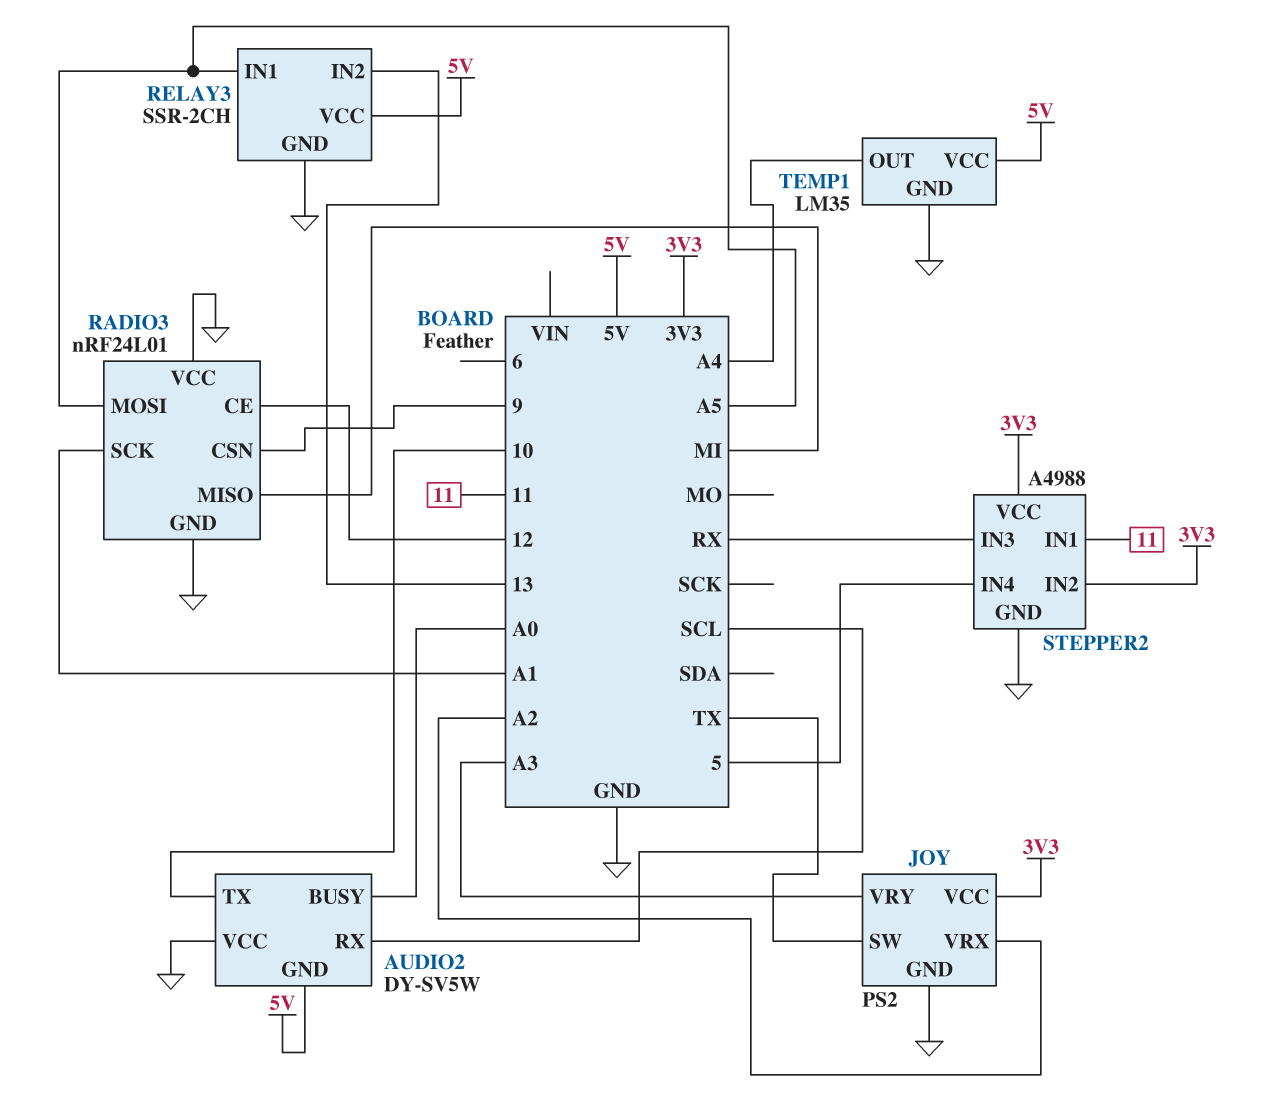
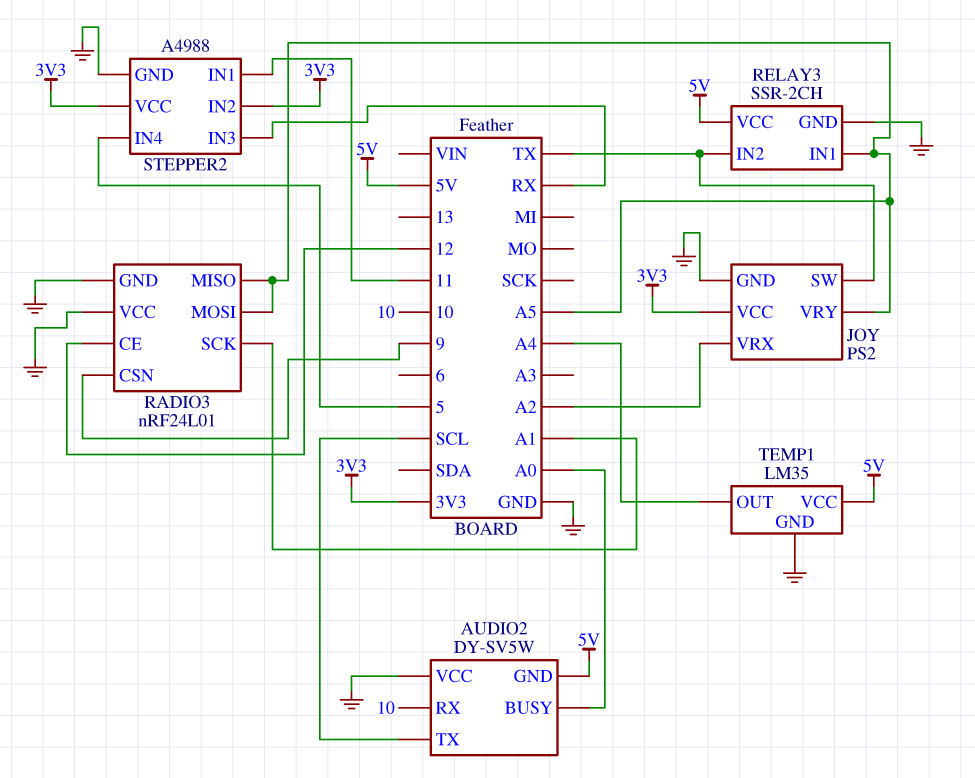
AUDIO2 pin RX: SCL -> 10
AUDIO2 pin TX: 10 -> SCL
JOY pin VRY: A3 -> A5
RADIO3 pin MISO: MI -> A5
RELAY3 pin IN2: 13 -> TX

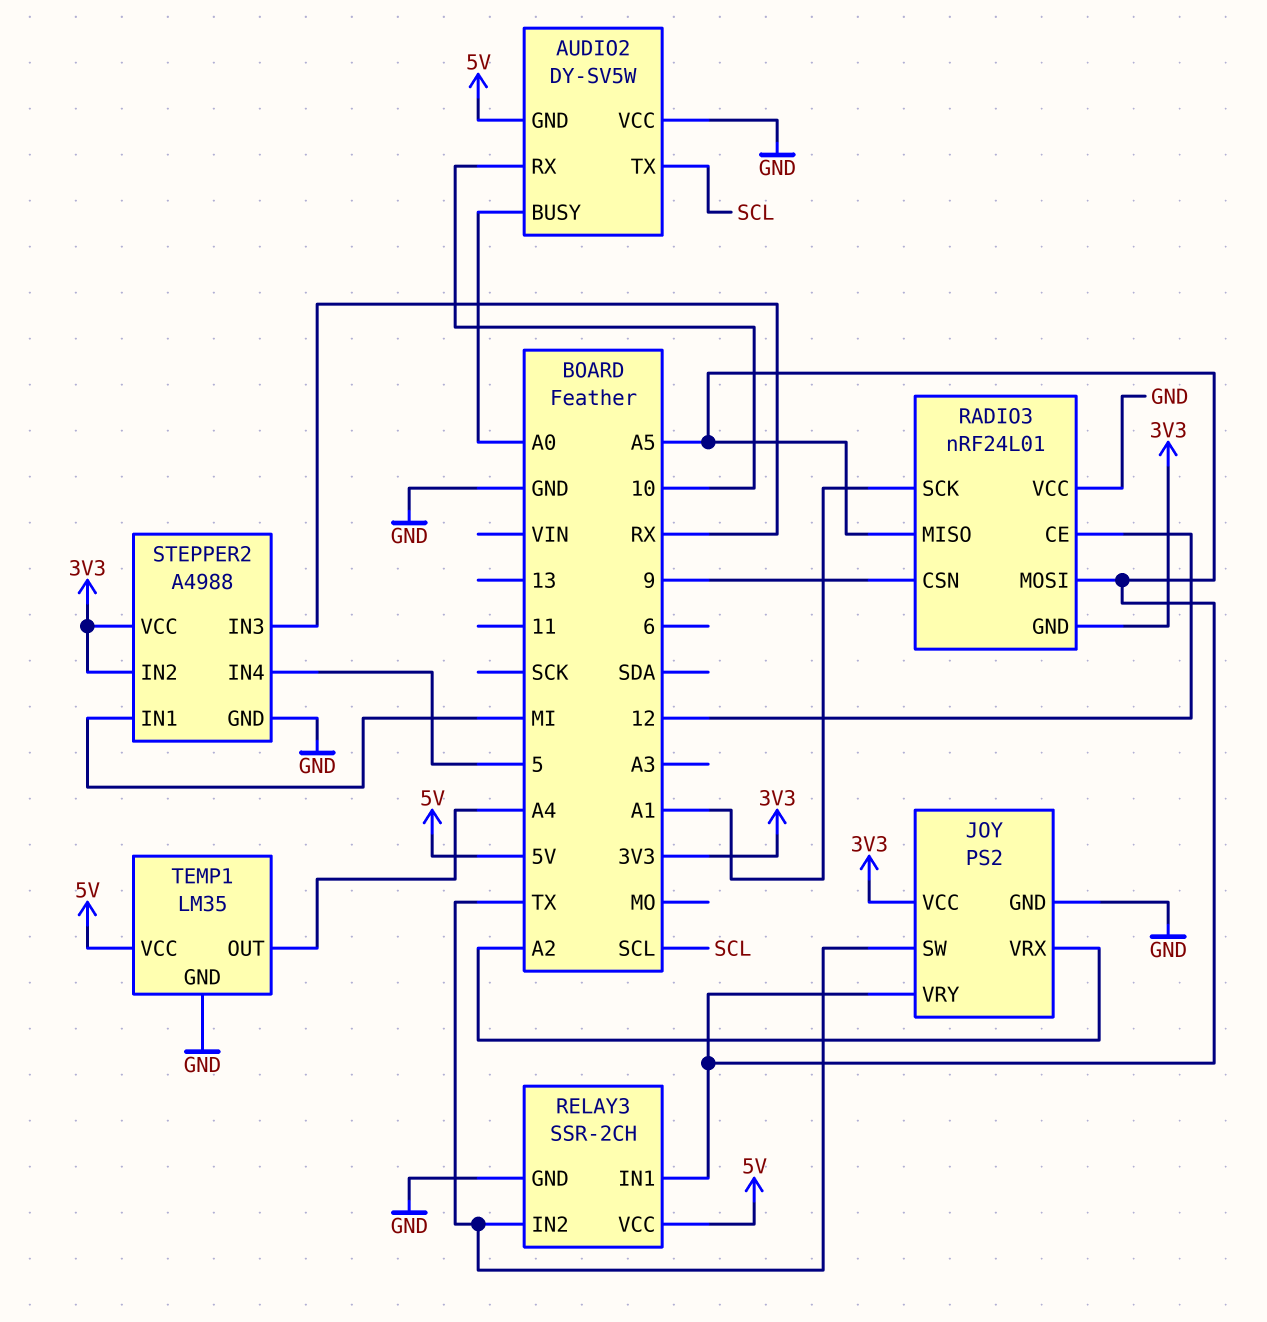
RADIO3 pin GND: GND -> 3V3
STEPPER2 pin IN1: 11 -> MI

